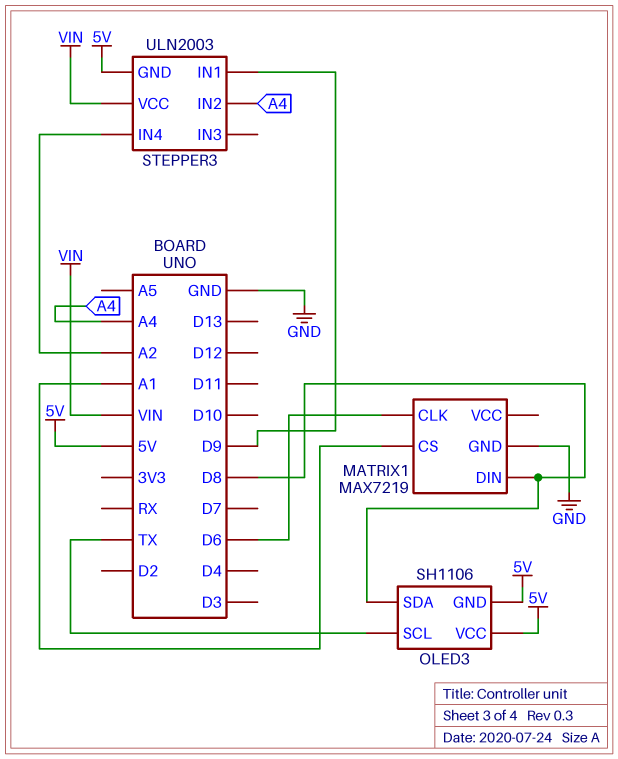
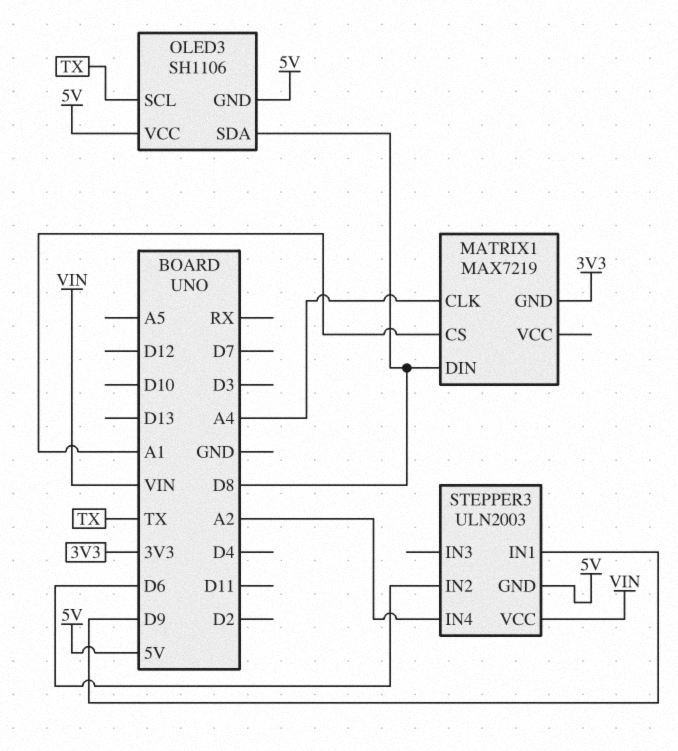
MATRIX1 pin CLK: D6 -> A4
MATRIX1 pin GND: GND -> 3V3
STEPPER3 pin IN2: A4 -> D6

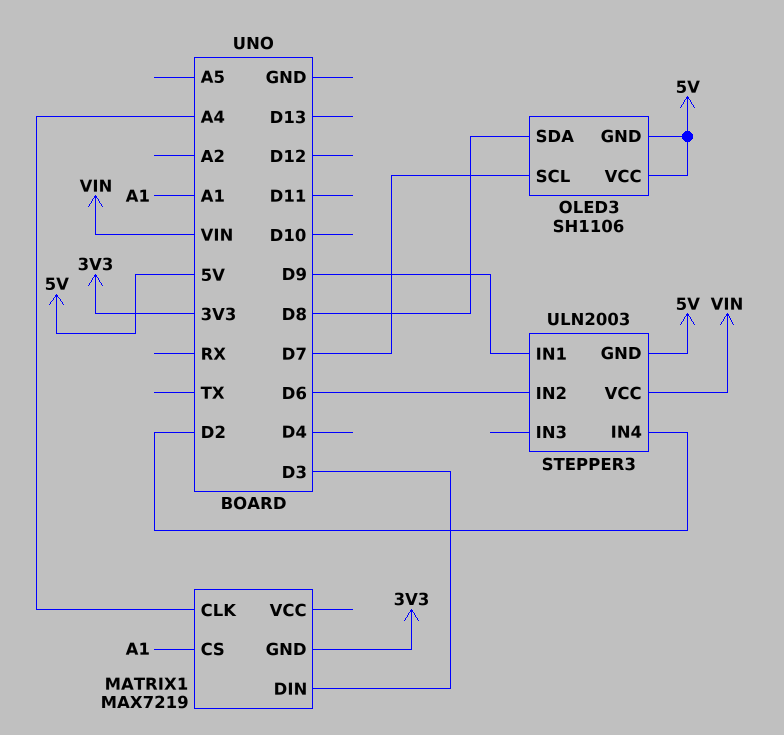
MATRIX1 pin DIN: D8 -> D3
OLED3 pin SCL: TX -> D7
STEPPER3 pin IN4: A2 -> D2

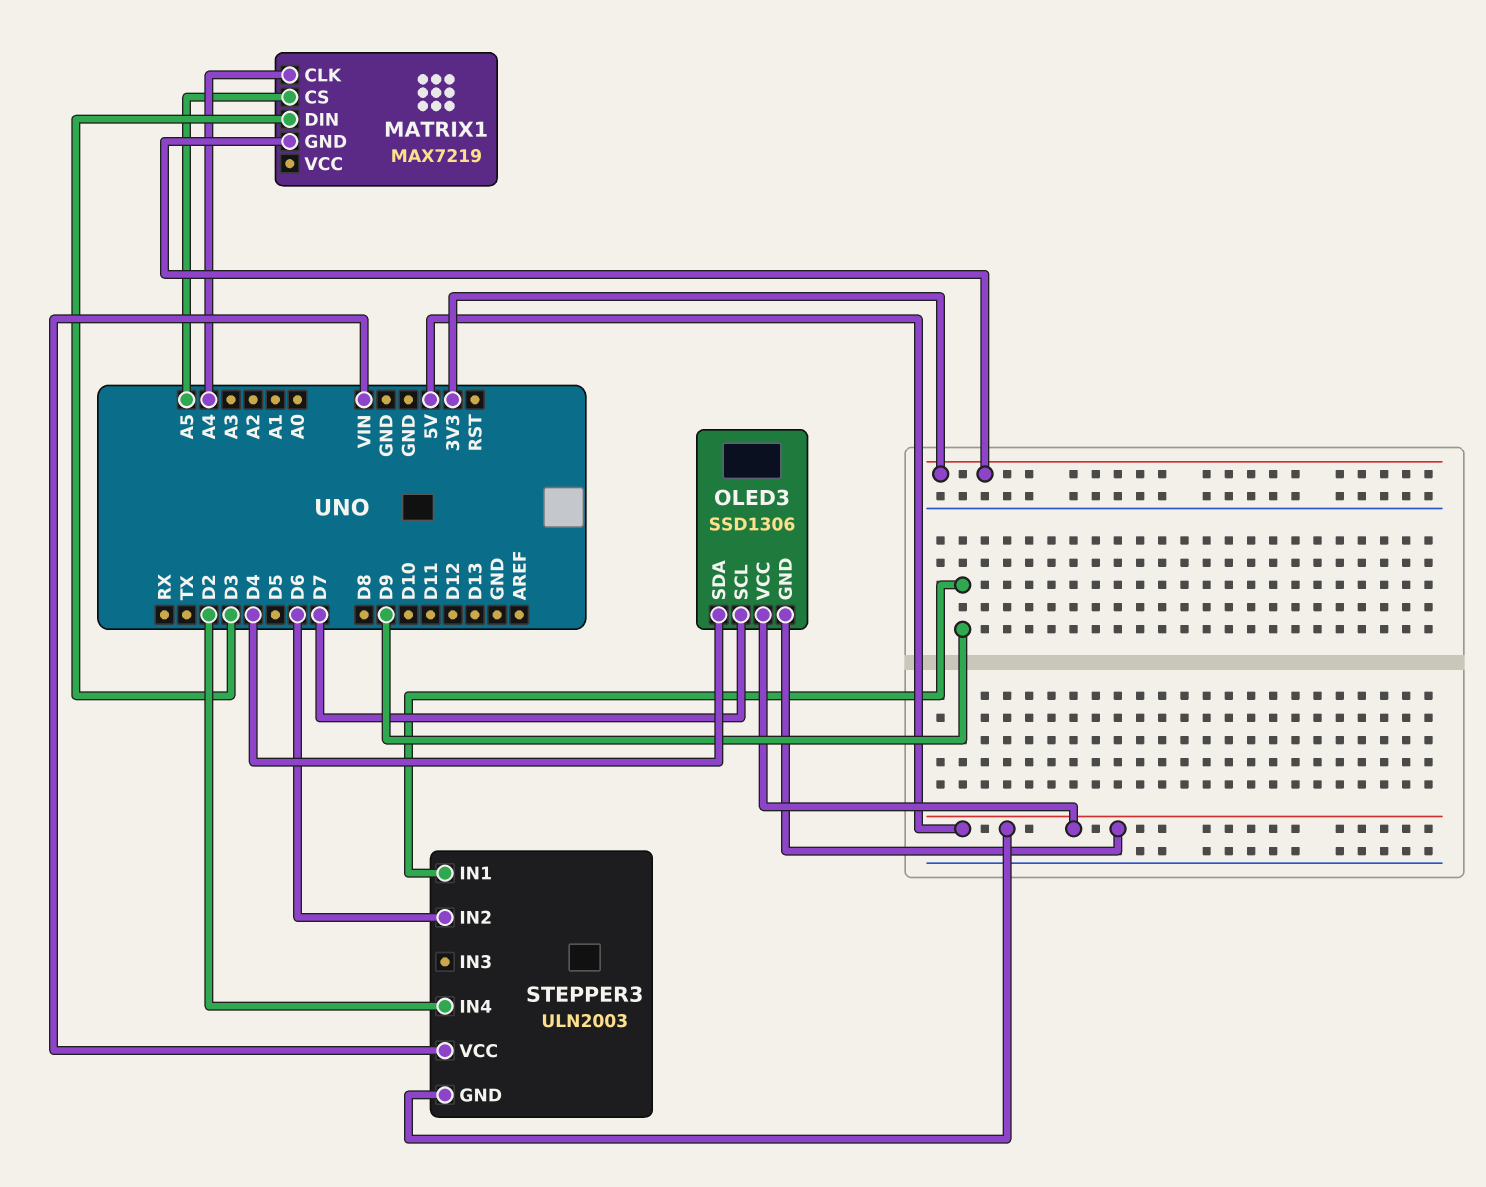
MATRIX1 pin CS: A1 -> A5
OLED3: SH1106 -> SSD1306
OLED3 pin SDA: D8 -> D4

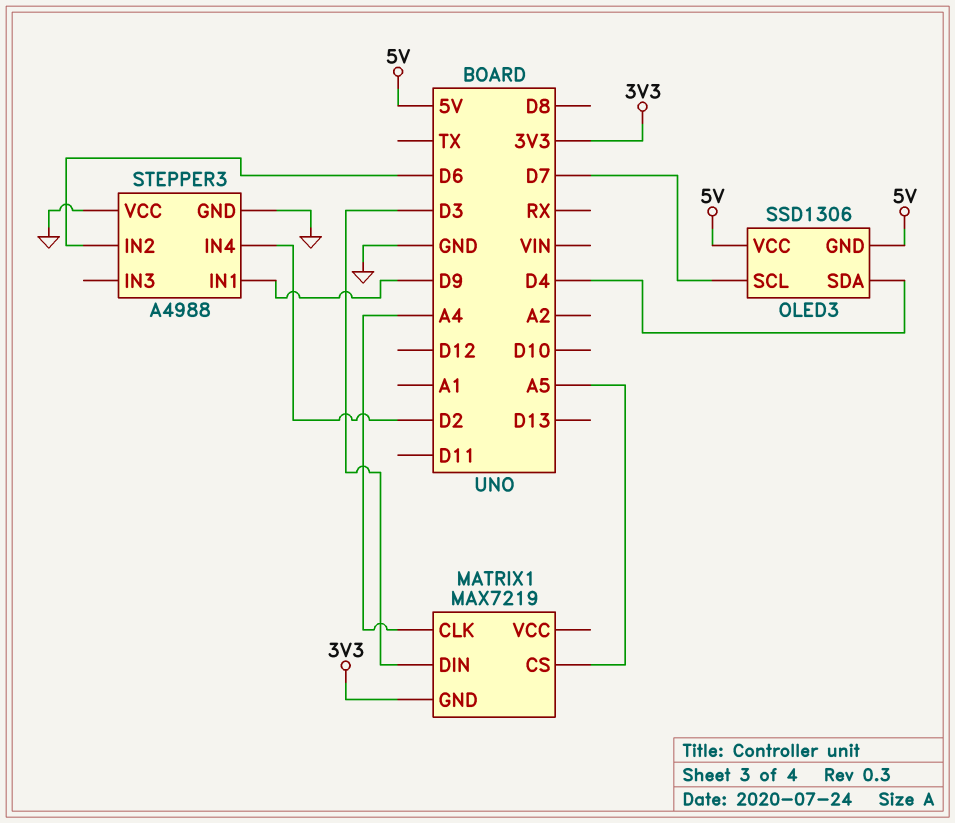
STEPPER3: ULN2003 -> A4988
STEPPER3 pin GND: 5V -> GND
STEPPER3 pin VCC: VIN -> GND

